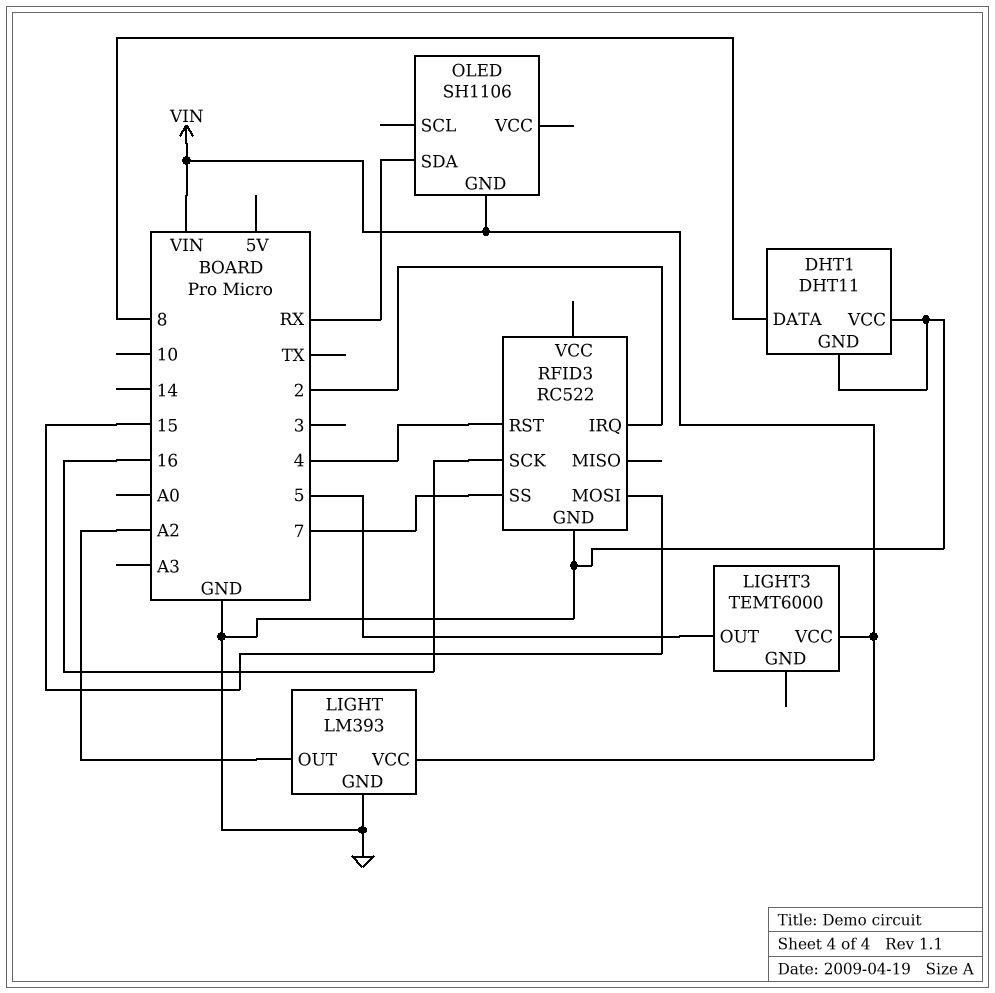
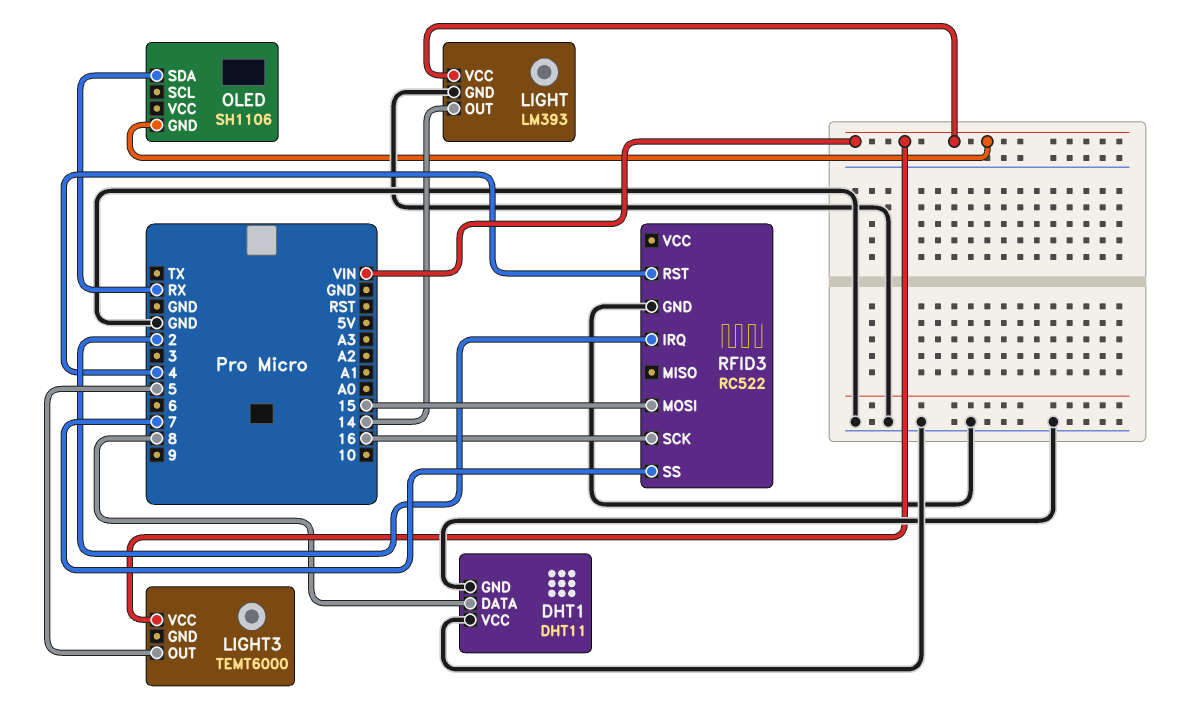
LIGHT pin OUT: A2 -> 14

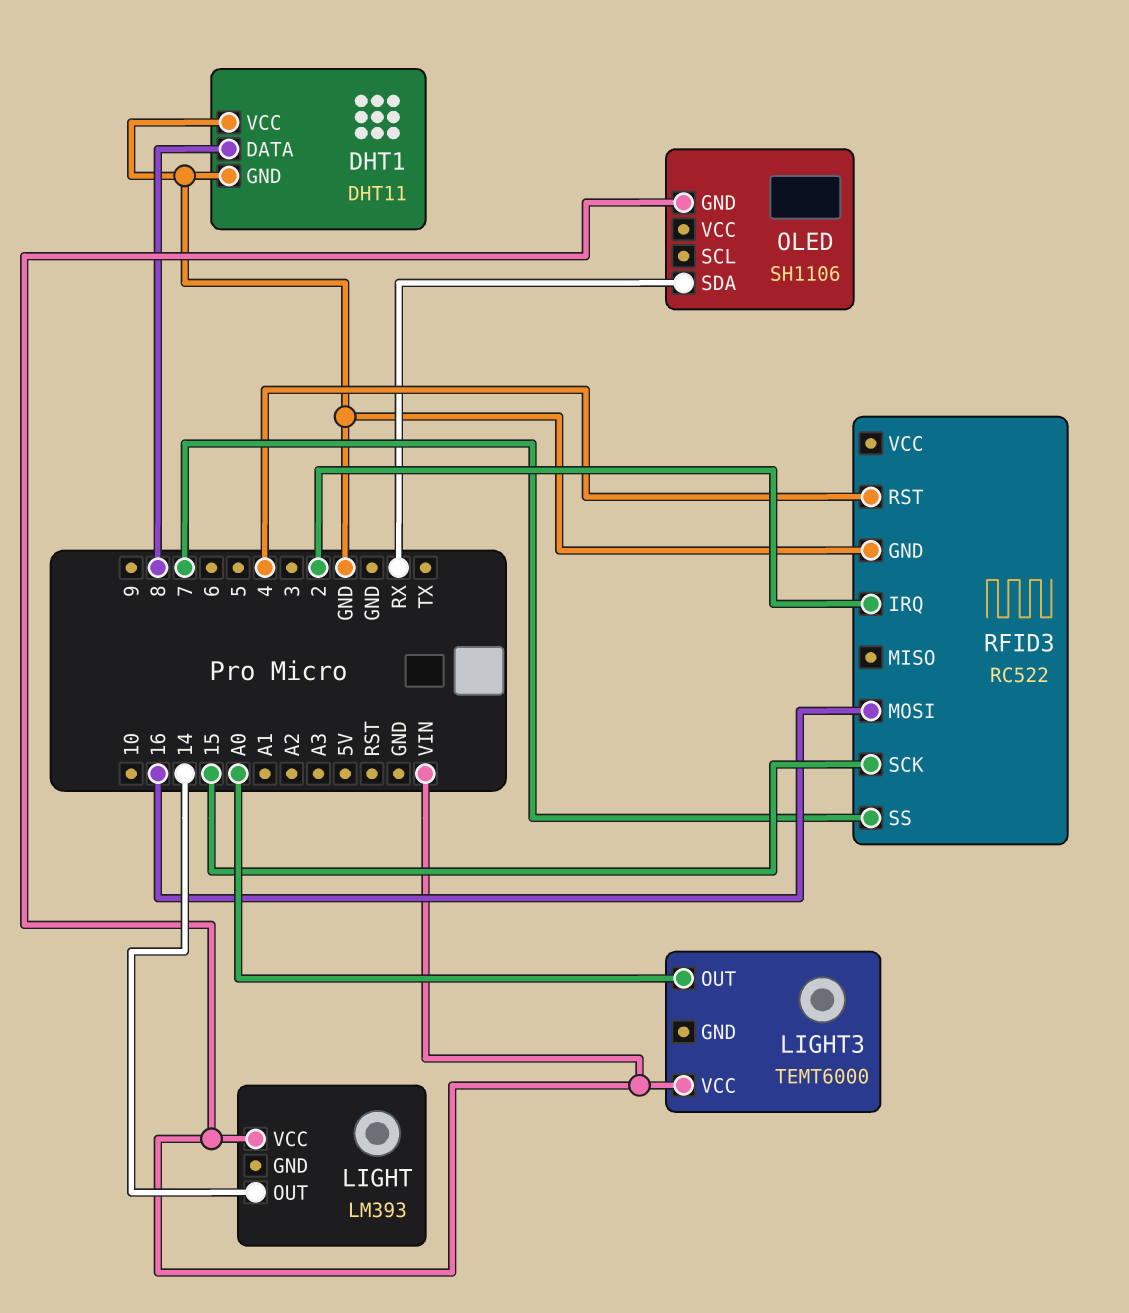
LIGHT pin GND: GND -> none
LIGHT3 pin OUT: 5 -> A0
RFID3 pin MOSI: 15 -> 16
RFID3 pin SCK: 16 -> 15

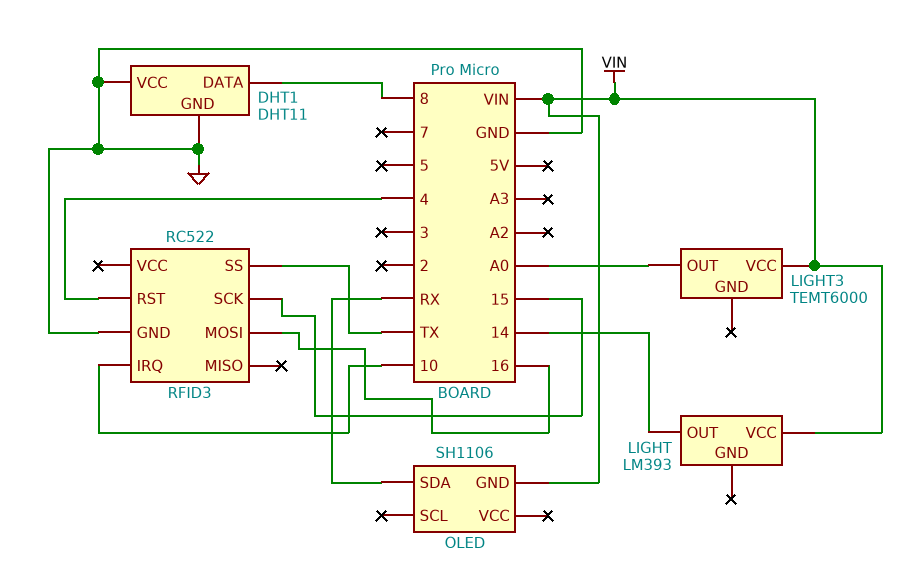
RFID3 pin IRQ: 2 -> 10
RFID3 pin SS: 7 -> TX

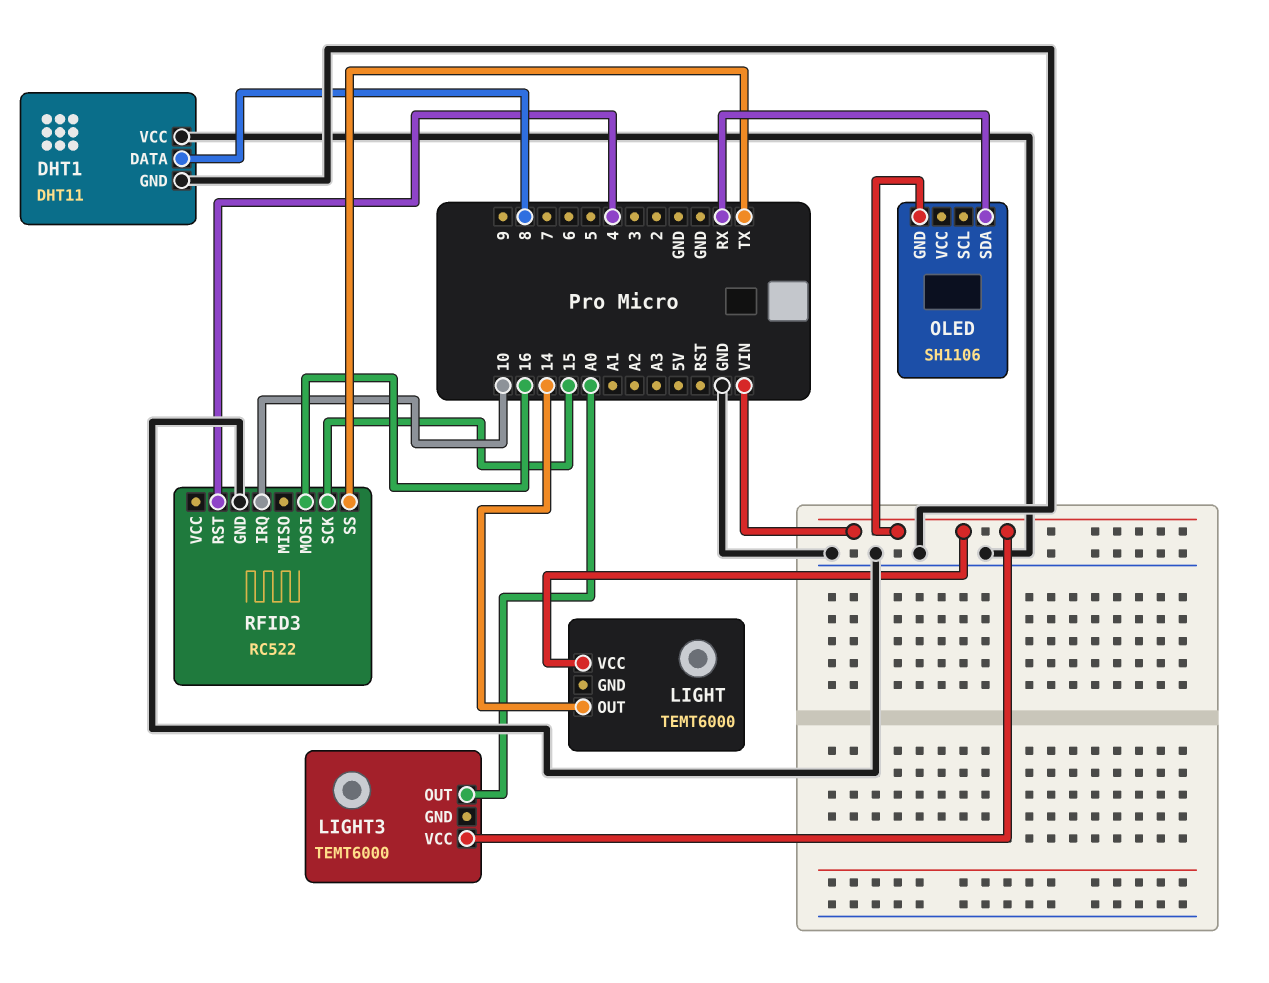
LIGHT: LM393 -> TEMT6000

